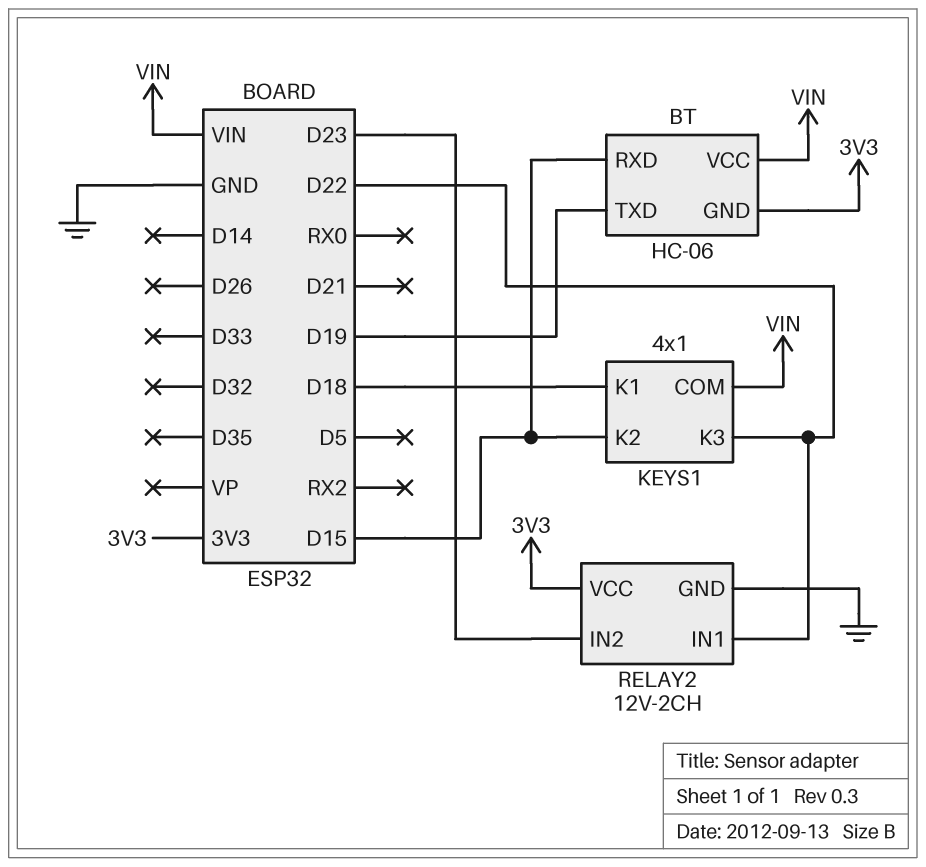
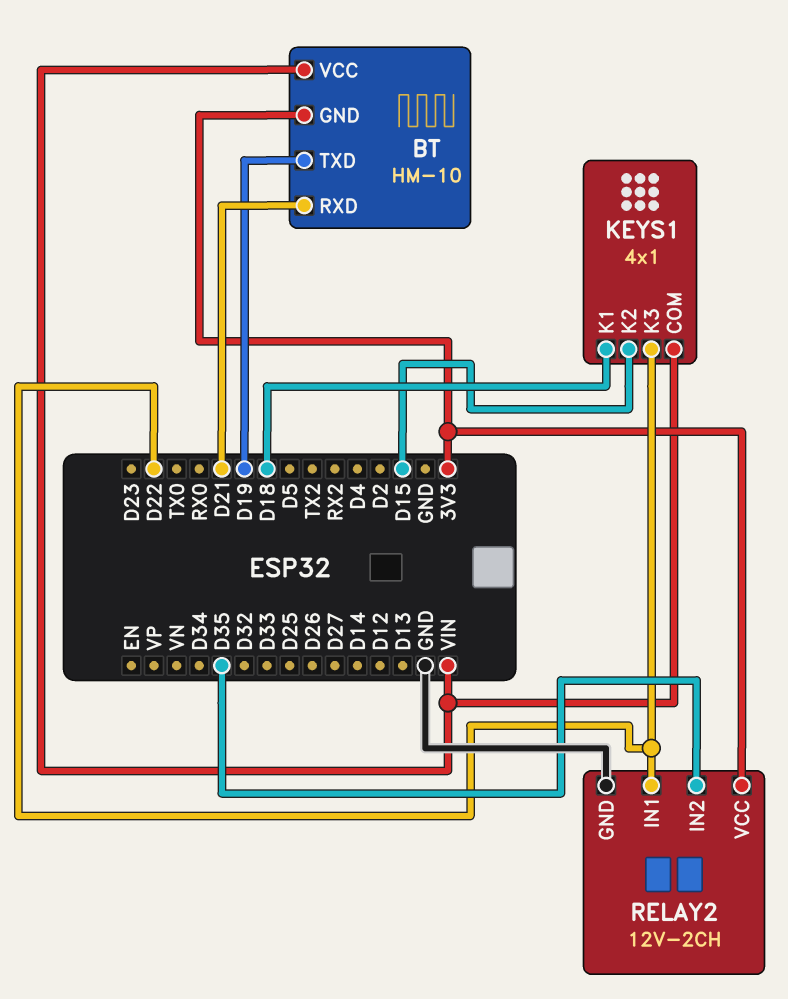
BT: HC-06 -> HM-10
BT pin RXD: D15 -> D21
RELAY2 pin IN2: D23 -> D35

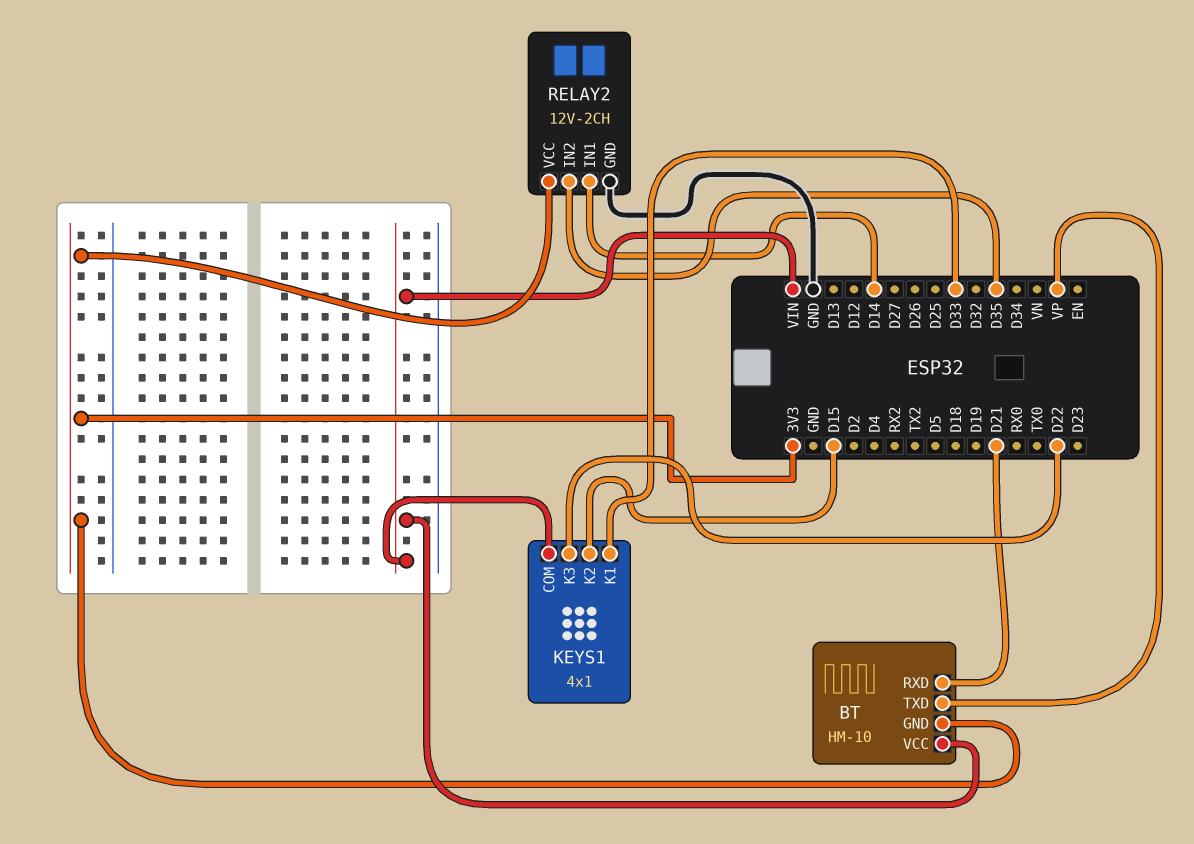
BT pin TXD: D19 -> VP
KEYS1 pin K1: D18 -> D33
RELAY2 pin IN1: D22 -> D14

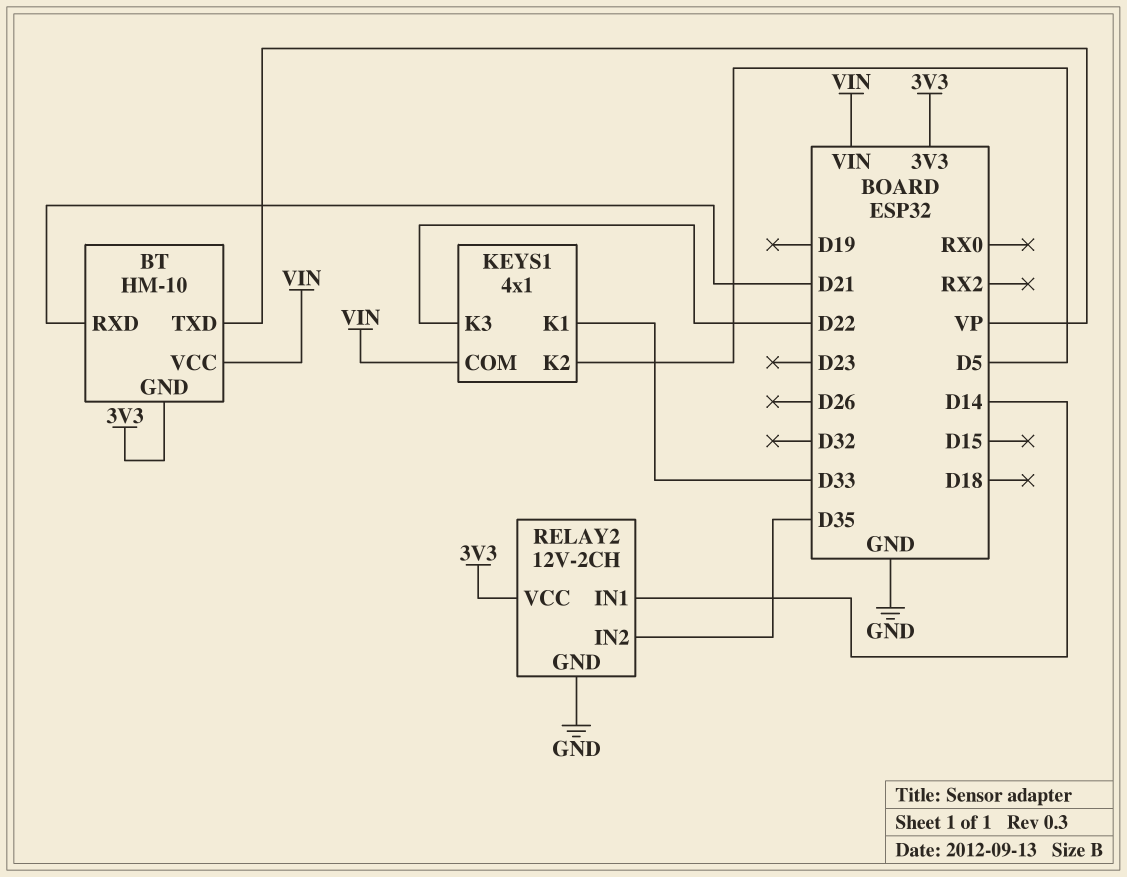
KEYS1 pin K2: D15 -> D5

